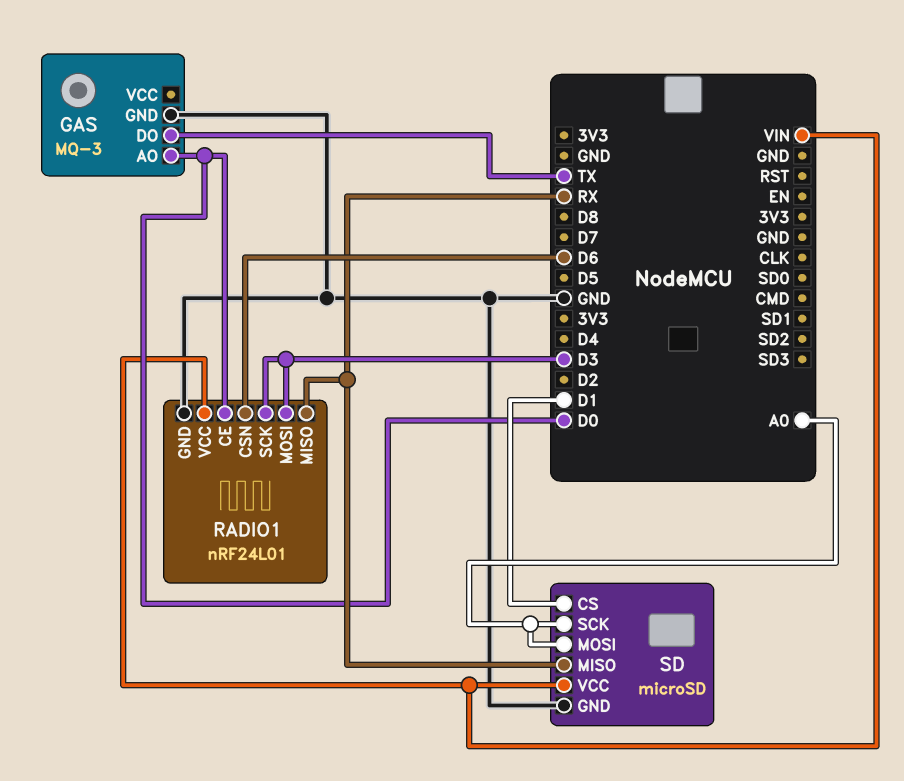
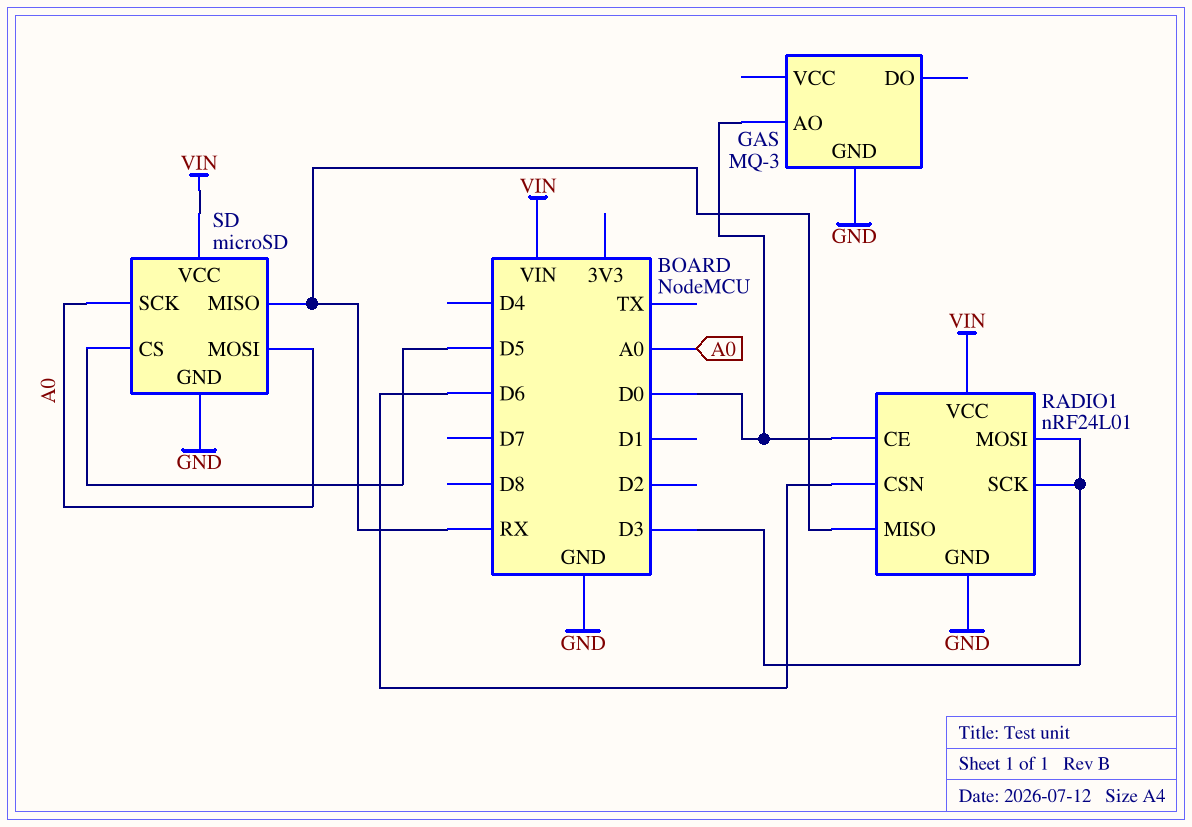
GAS pin DO: TX -> none
SD pin CS: D1 -> D5

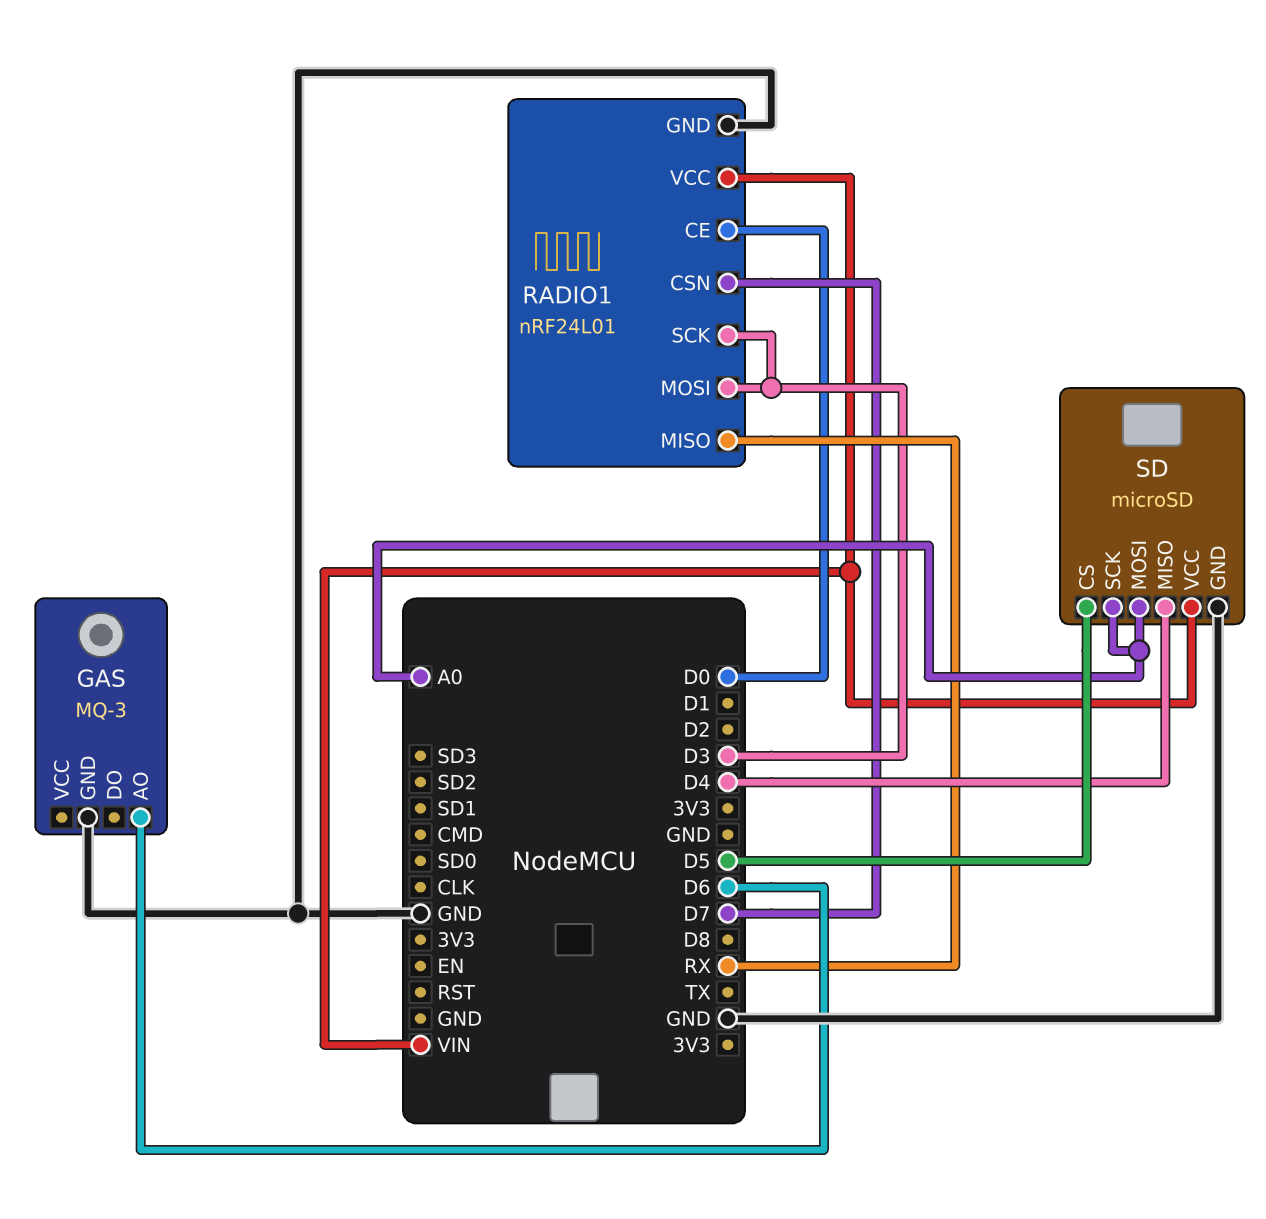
GAS pin AO: D0 -> D6
RADIO1 pin CSN: D6 -> D7
SD pin MISO: RX -> D4

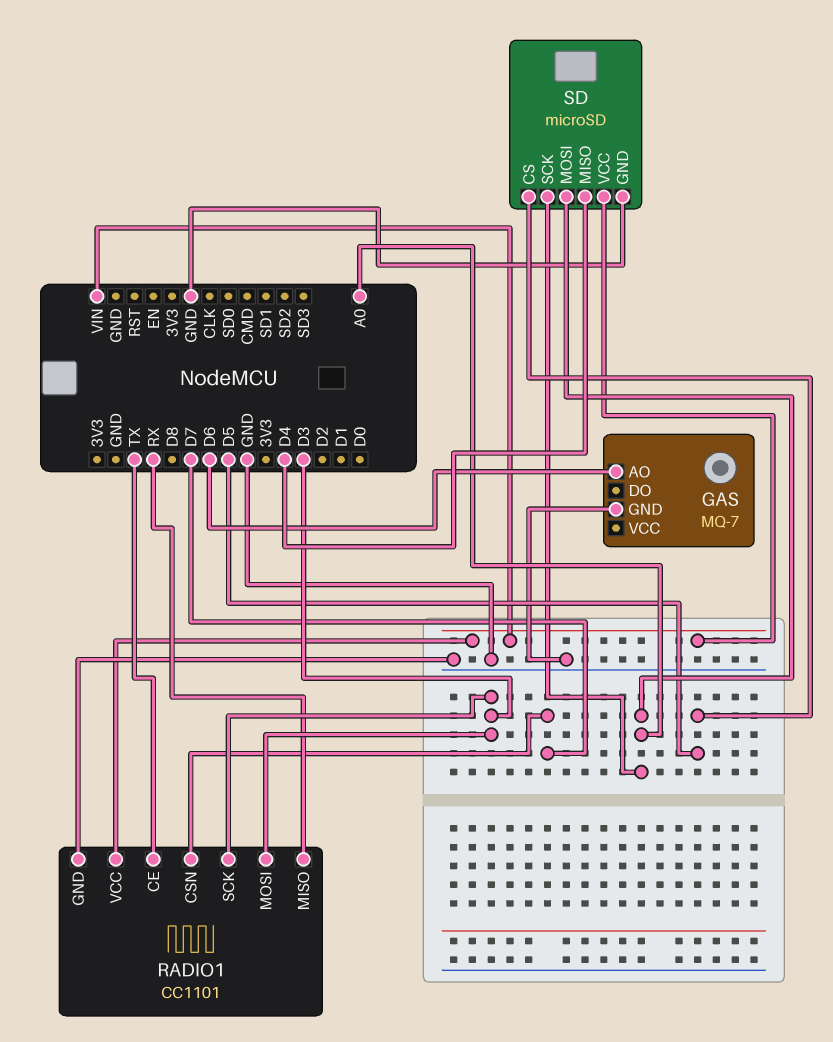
GAS: MQ-3 -> MQ-7
RADIO1: nRF24L01 -> CC1101
RADIO1 pin CE: D0 -> TX

